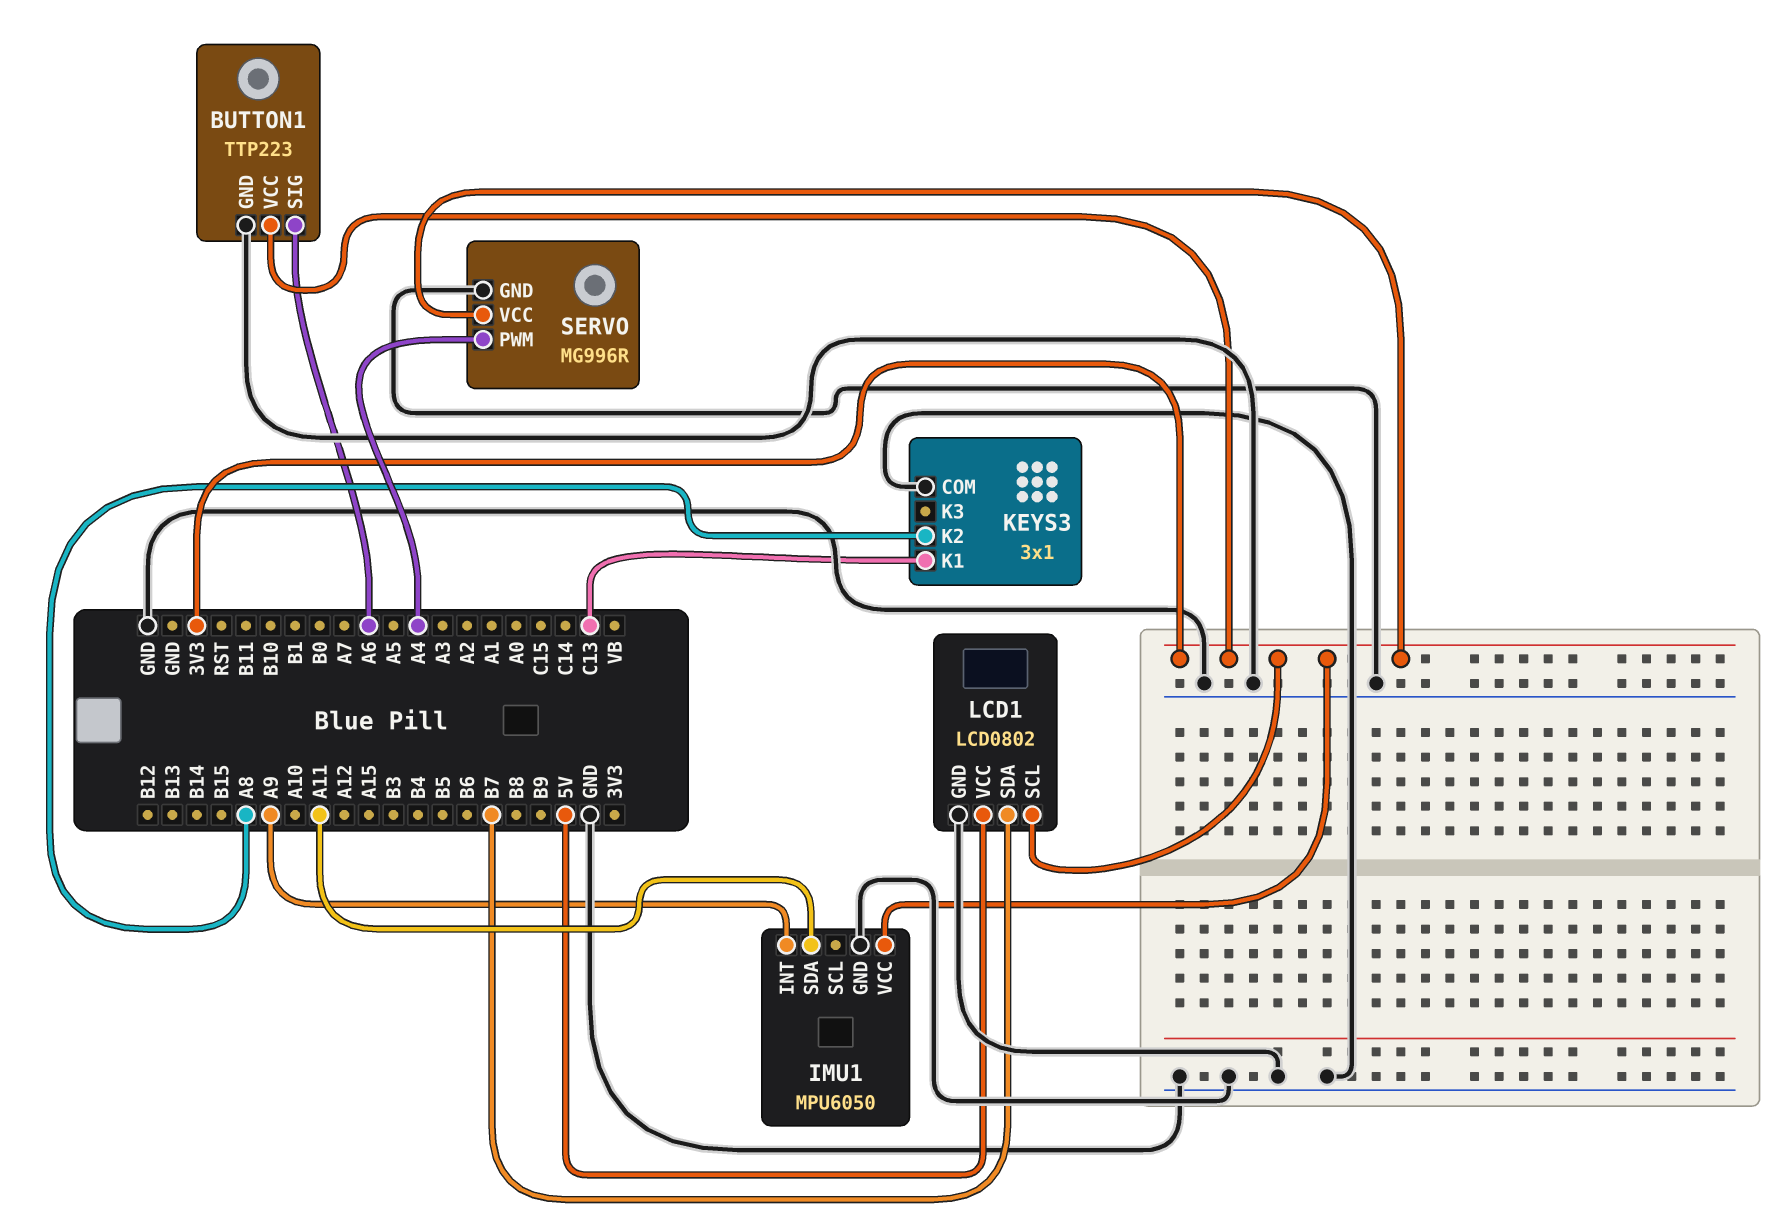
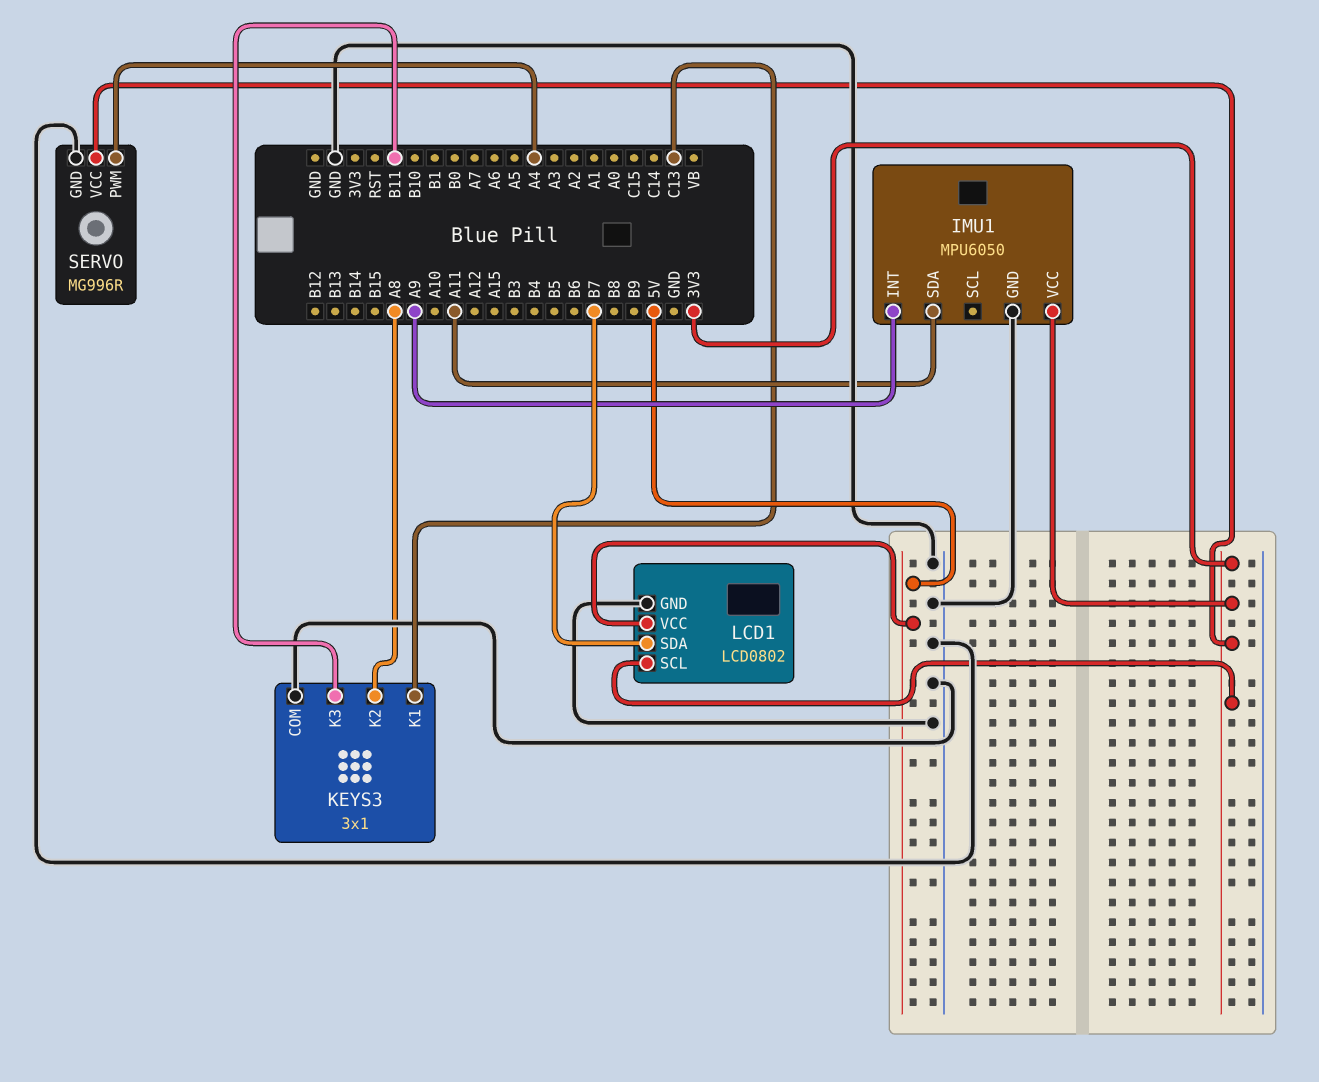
BUTTON1: TTP223 -> none
BUTTON1 pin GND: GND -> none
BUTTON1 pin SIG: A6 -> none
BUTTON1 pin VCC: 3V3 -> none
KEYS3 pin K3: none -> B11

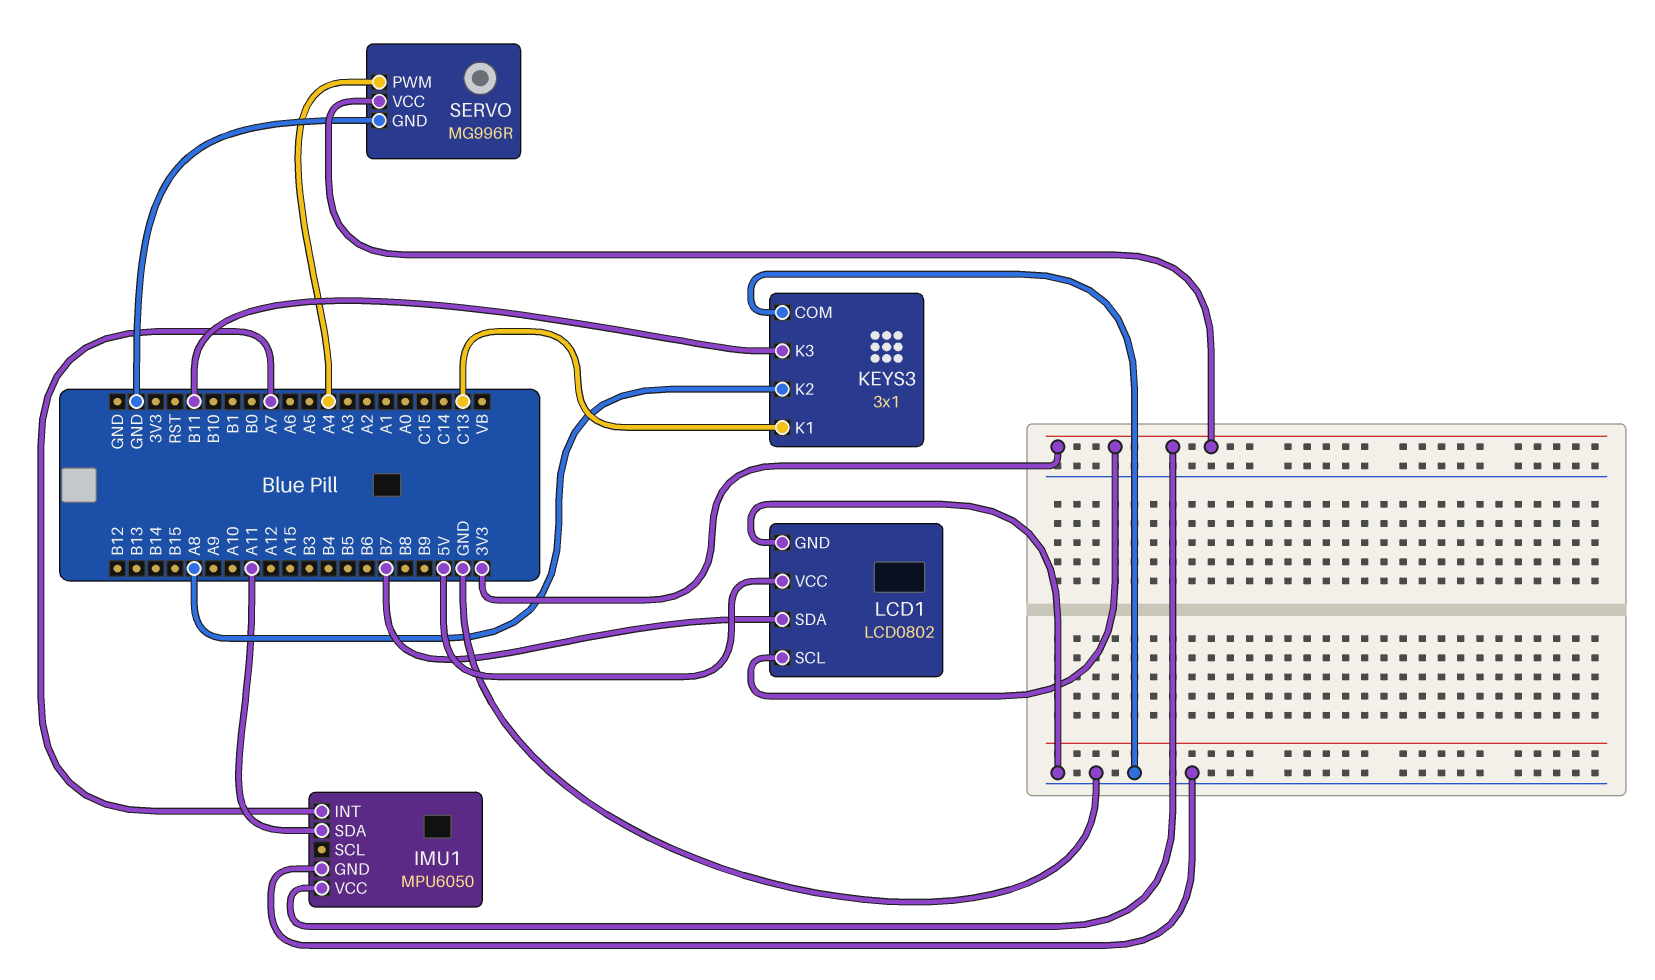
IMU1 pin INT: A9 -> A7

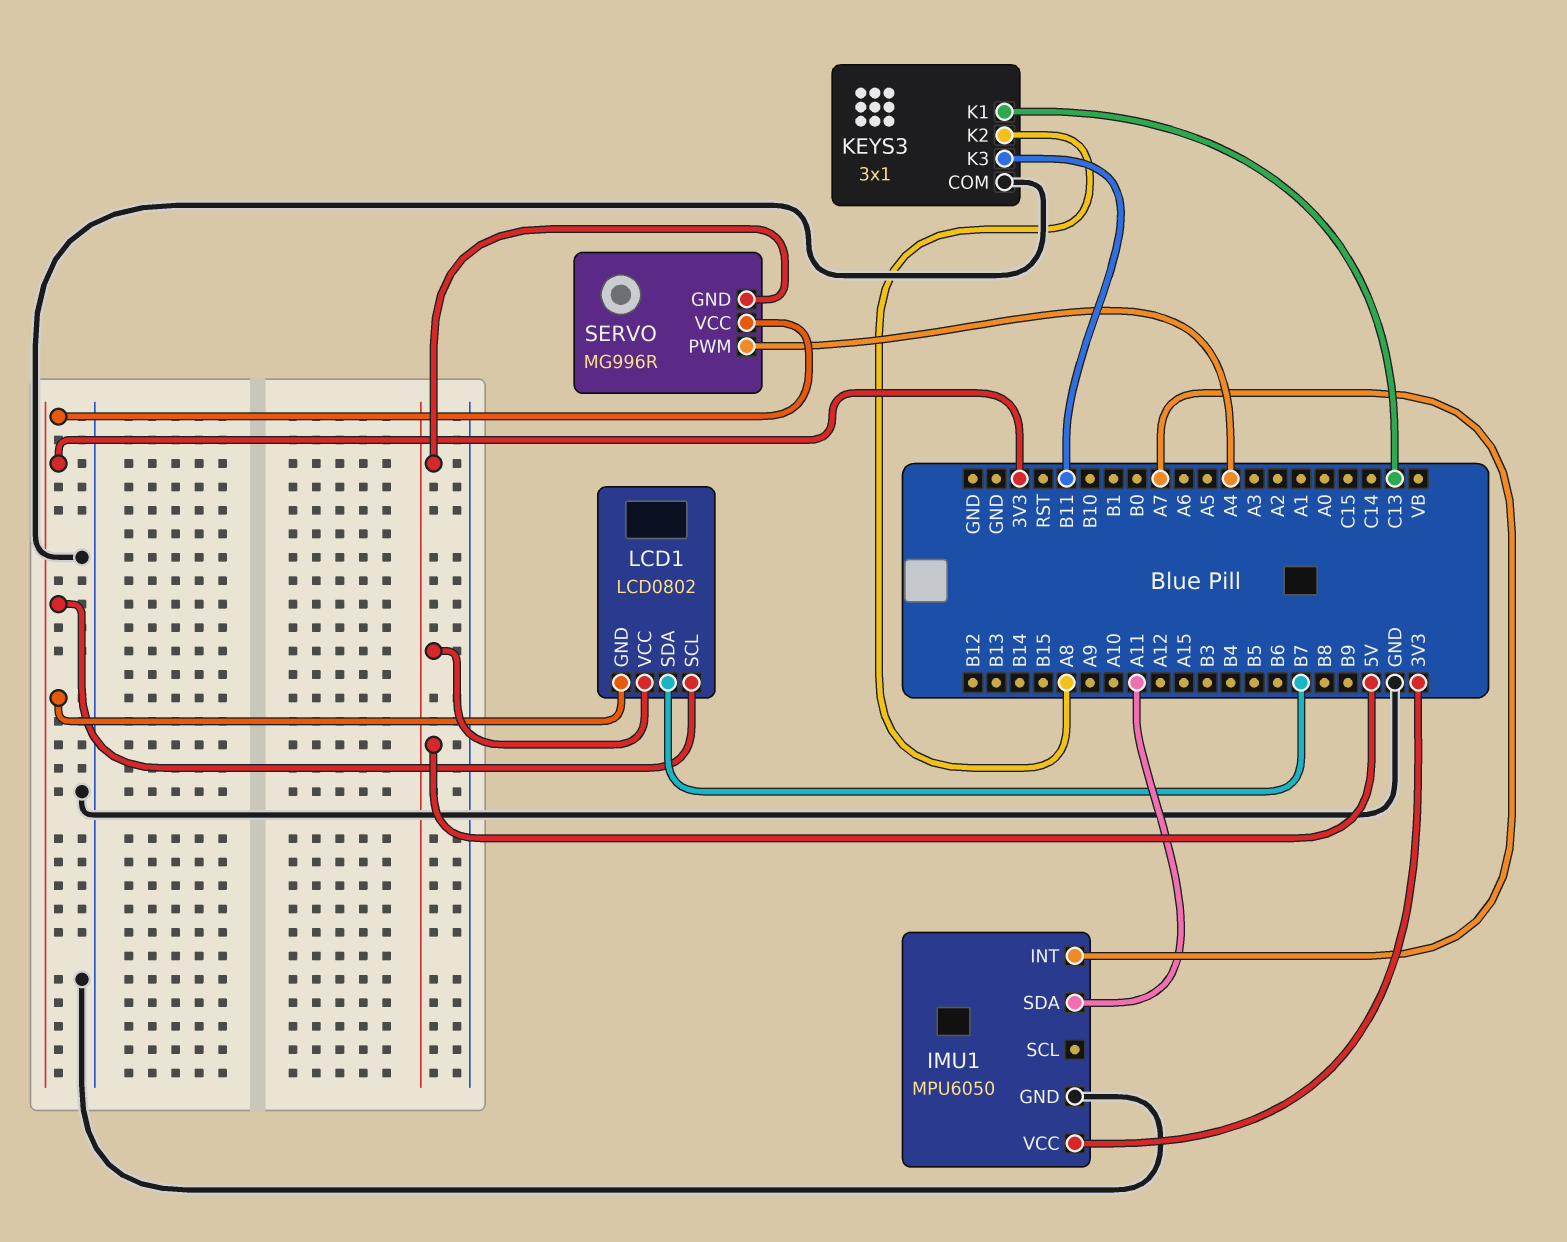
LCD1 pin GND: GND -> 3V3
SERVO pin GND: GND -> 5V

